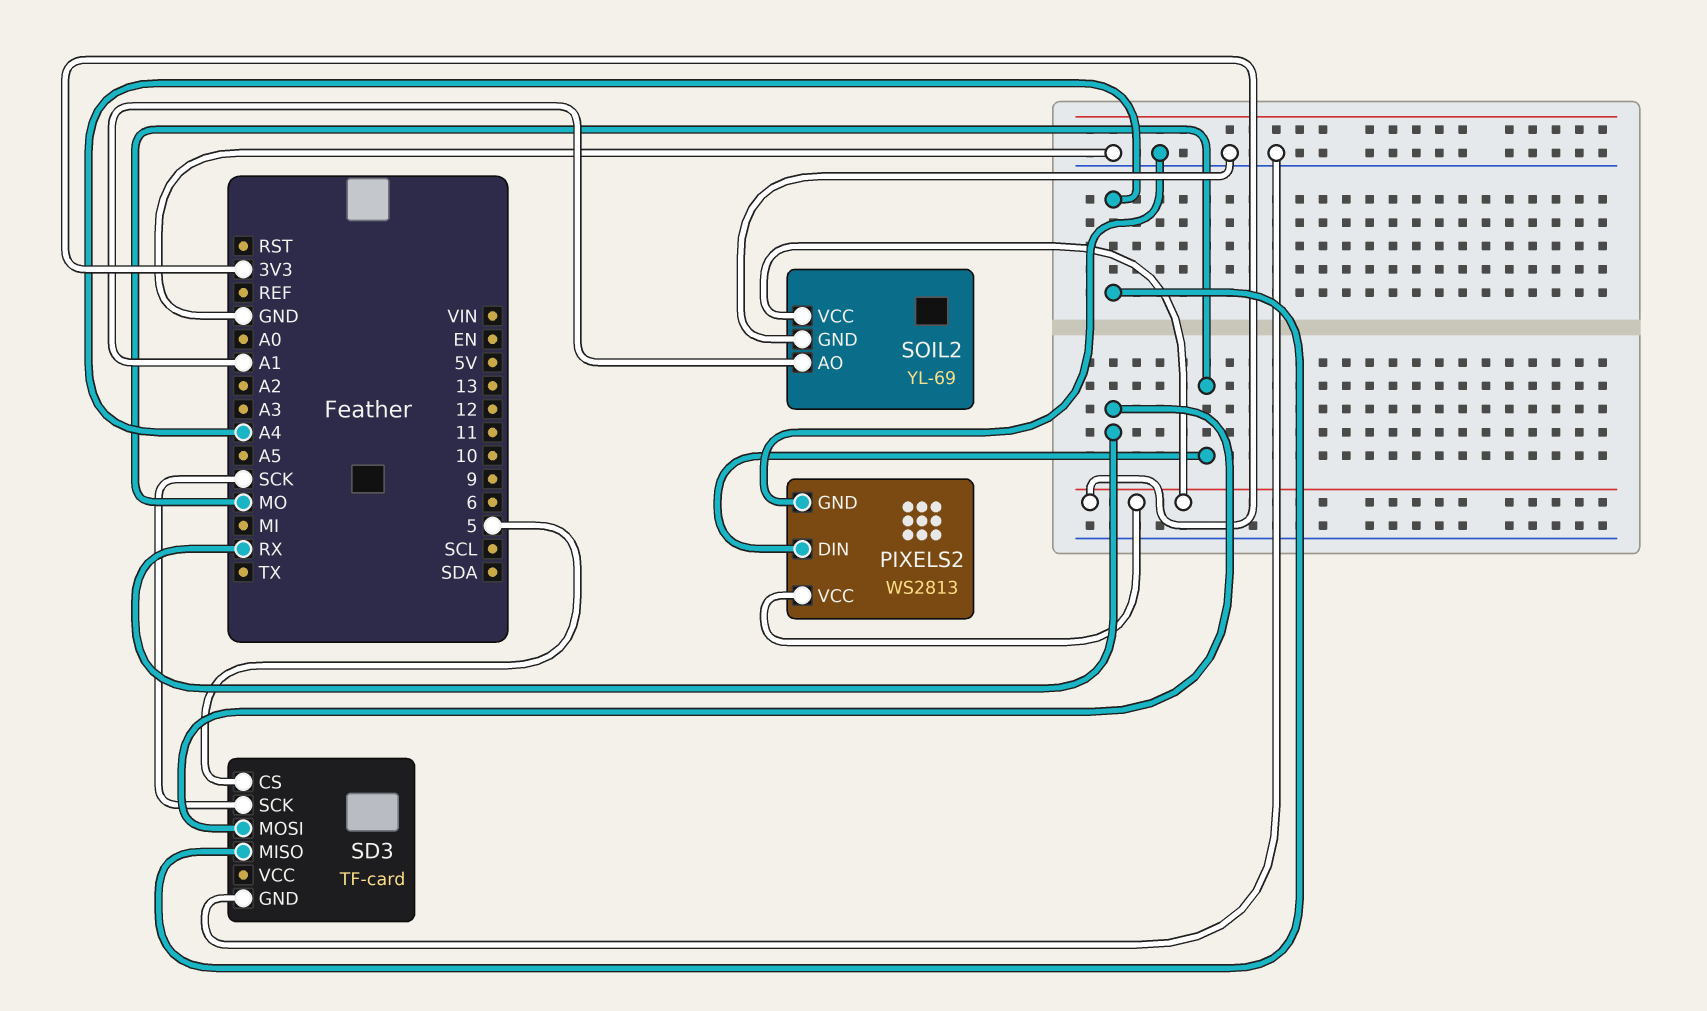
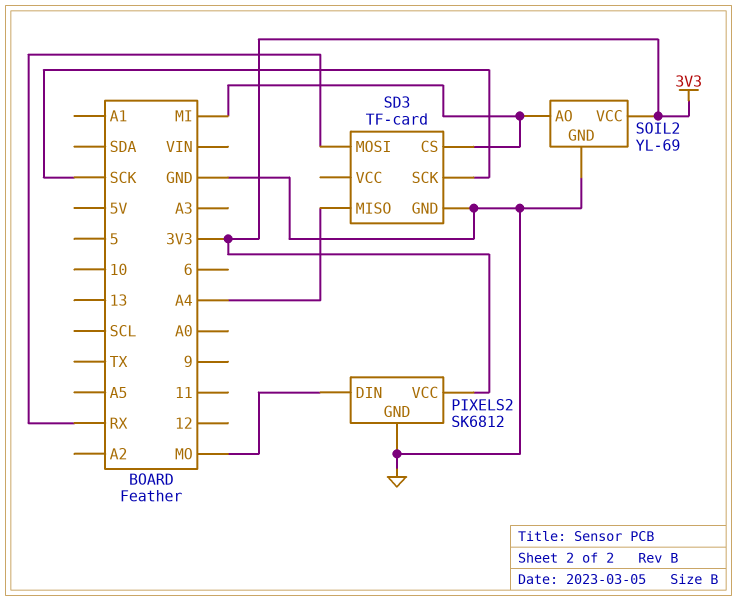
PIXELS2: WS2813 -> SK6812
SD3 pin CS: 5 -> MI
SOIL2 pin AO: A1 -> MI

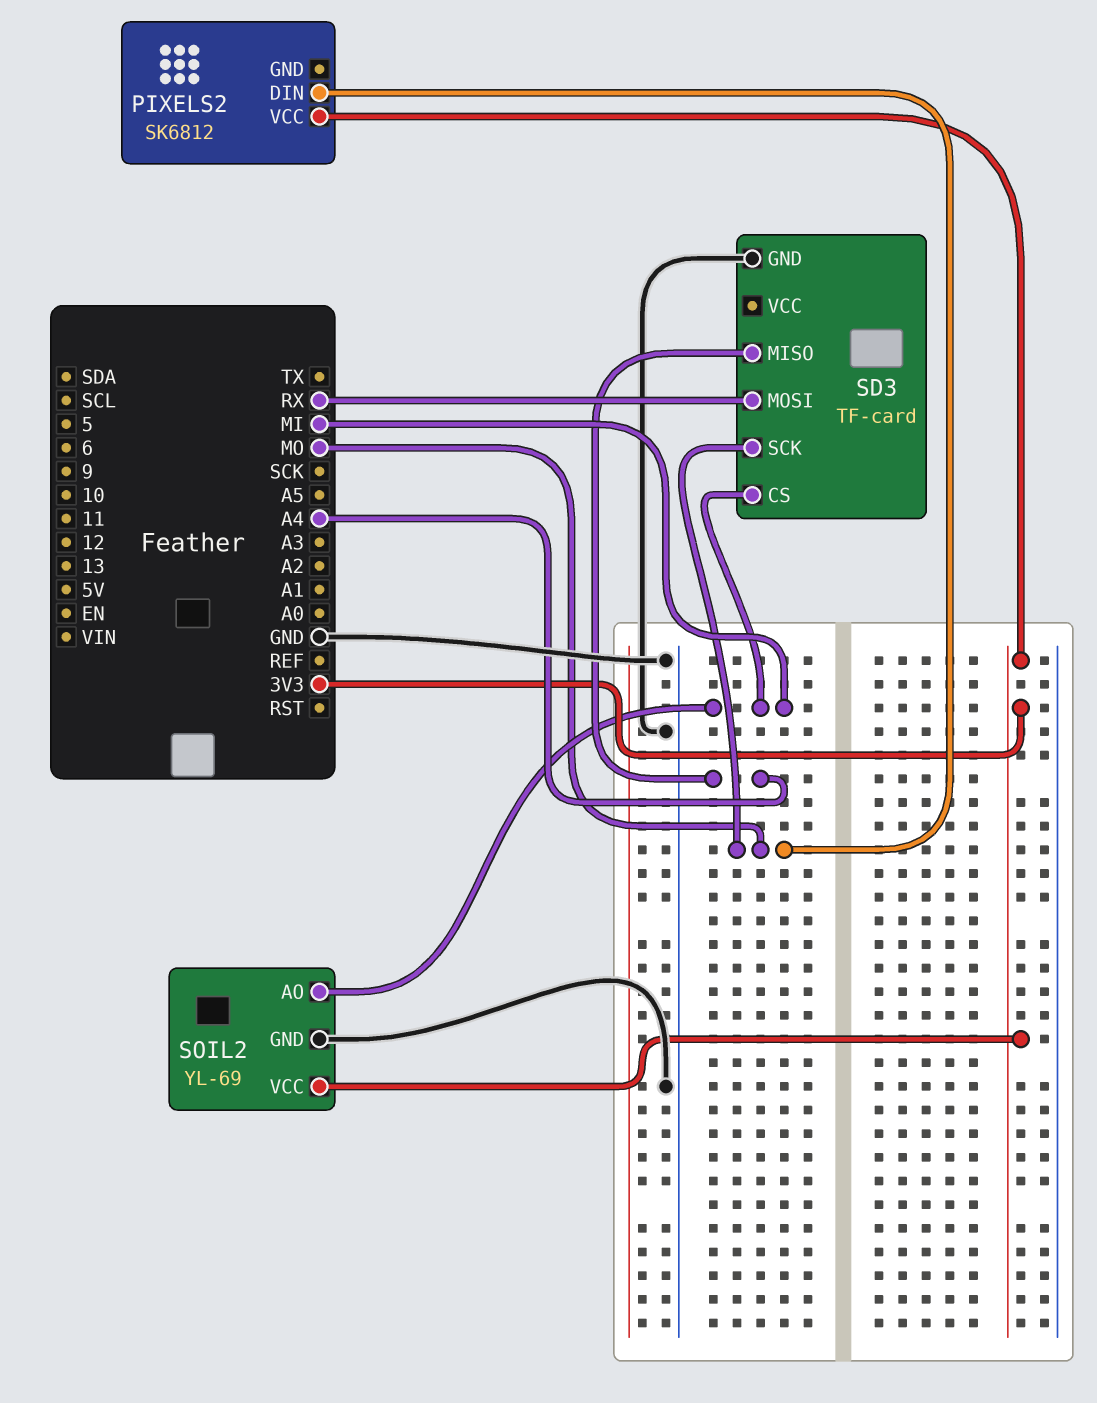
PIXELS2 pin GND: GND -> none
SD3 pin SCK: SCK -> MO

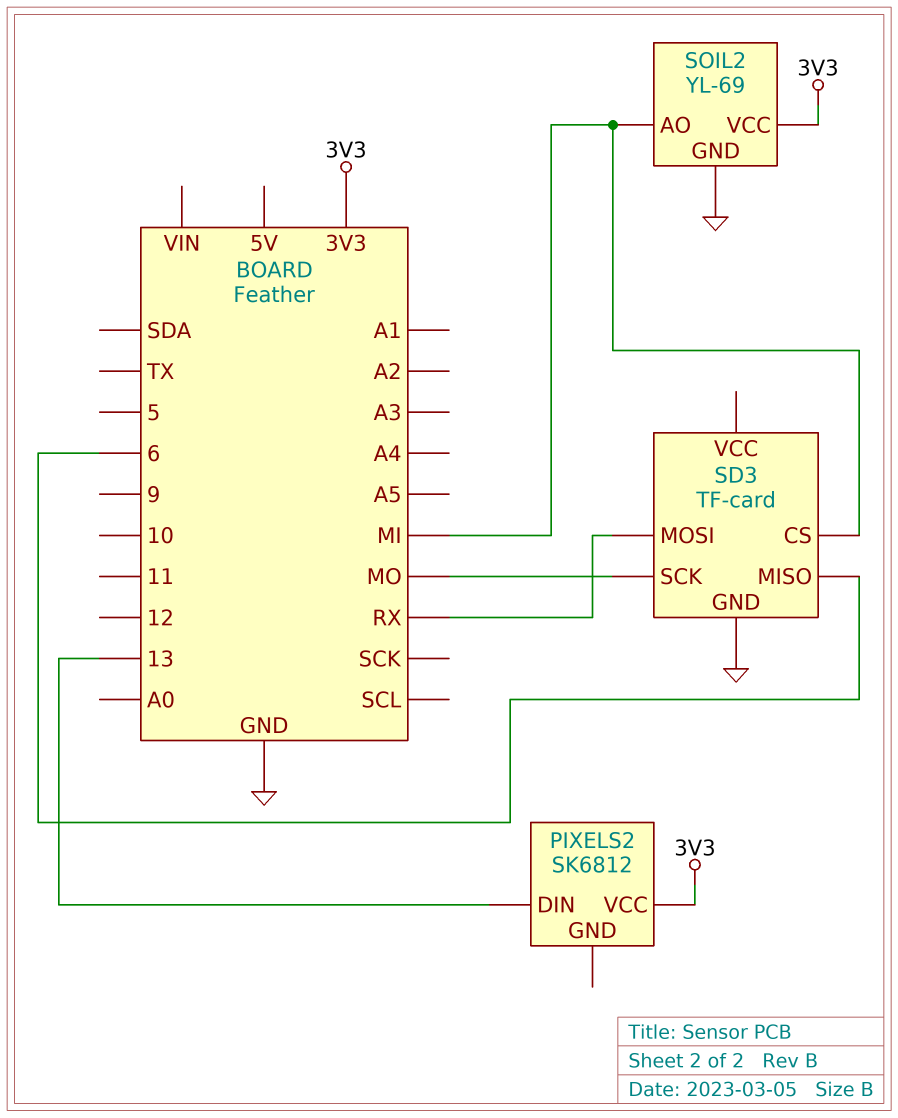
PIXELS2 pin DIN: MO -> 13
SD3 pin MISO: A4 -> 6

